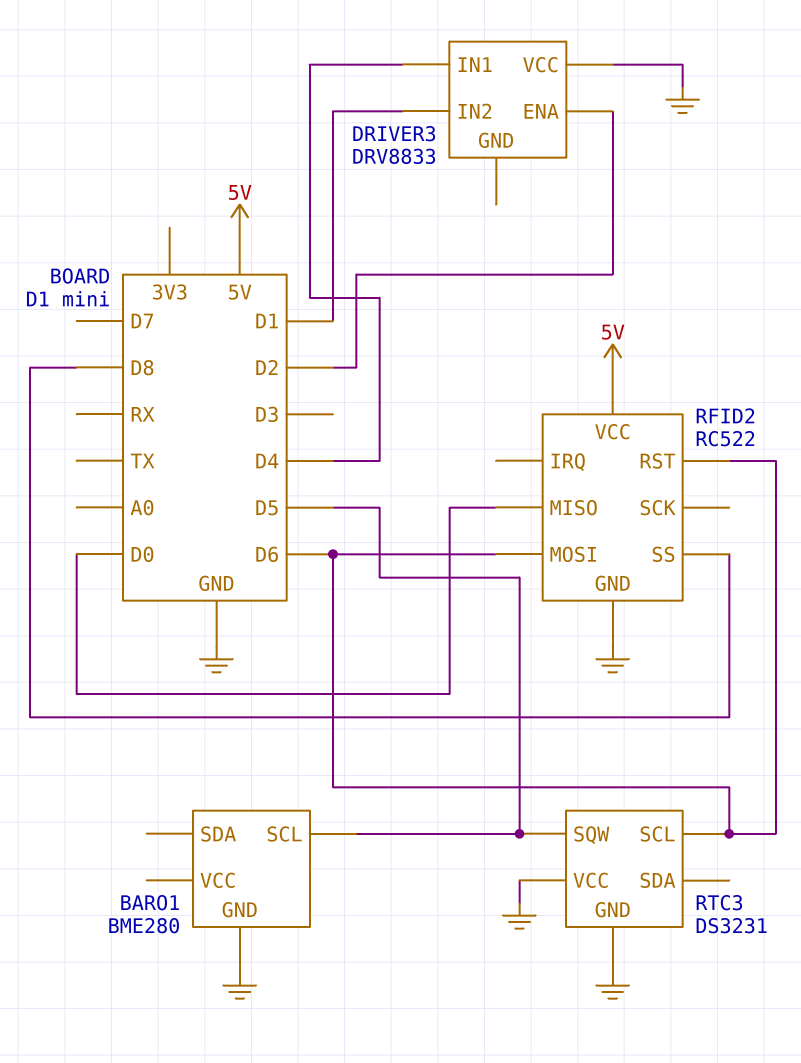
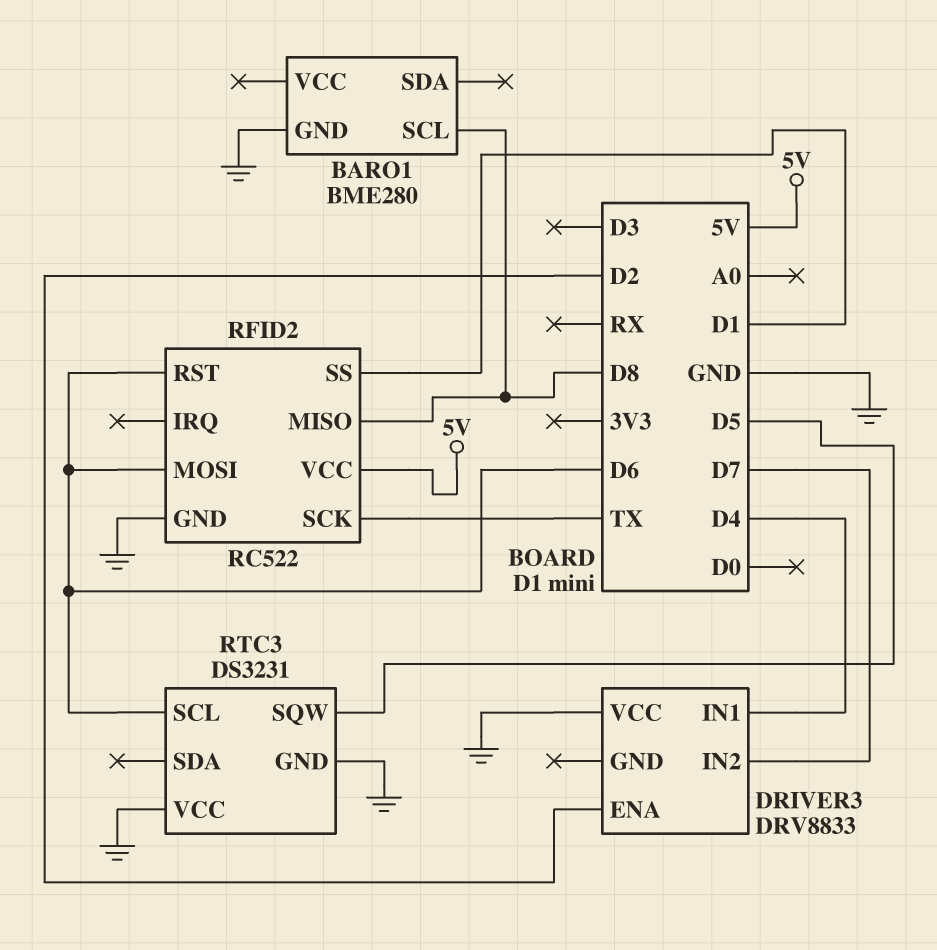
BARO1 pin SCL: D5 -> D8
DRIVER3 pin IN2: D1 -> D7
RFID2 pin MISO: D0 -> D8
RFID2 pin SCK: none -> TX
RFID2 pin SS: D8 -> D1

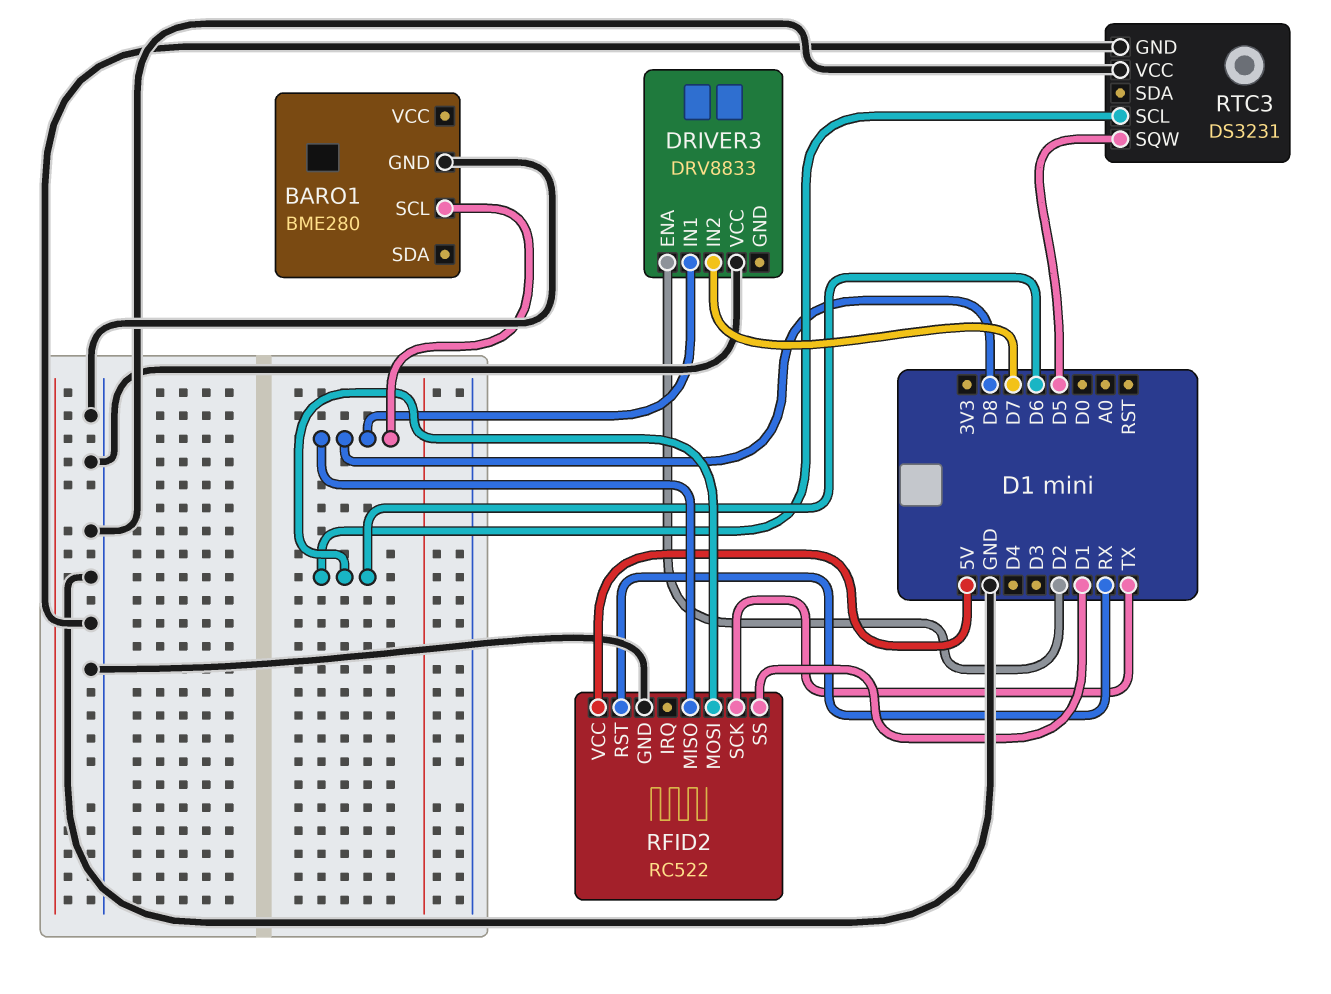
DRIVER3 pin IN1: D4 -> D8
RFID2 pin RST: D6 -> RX

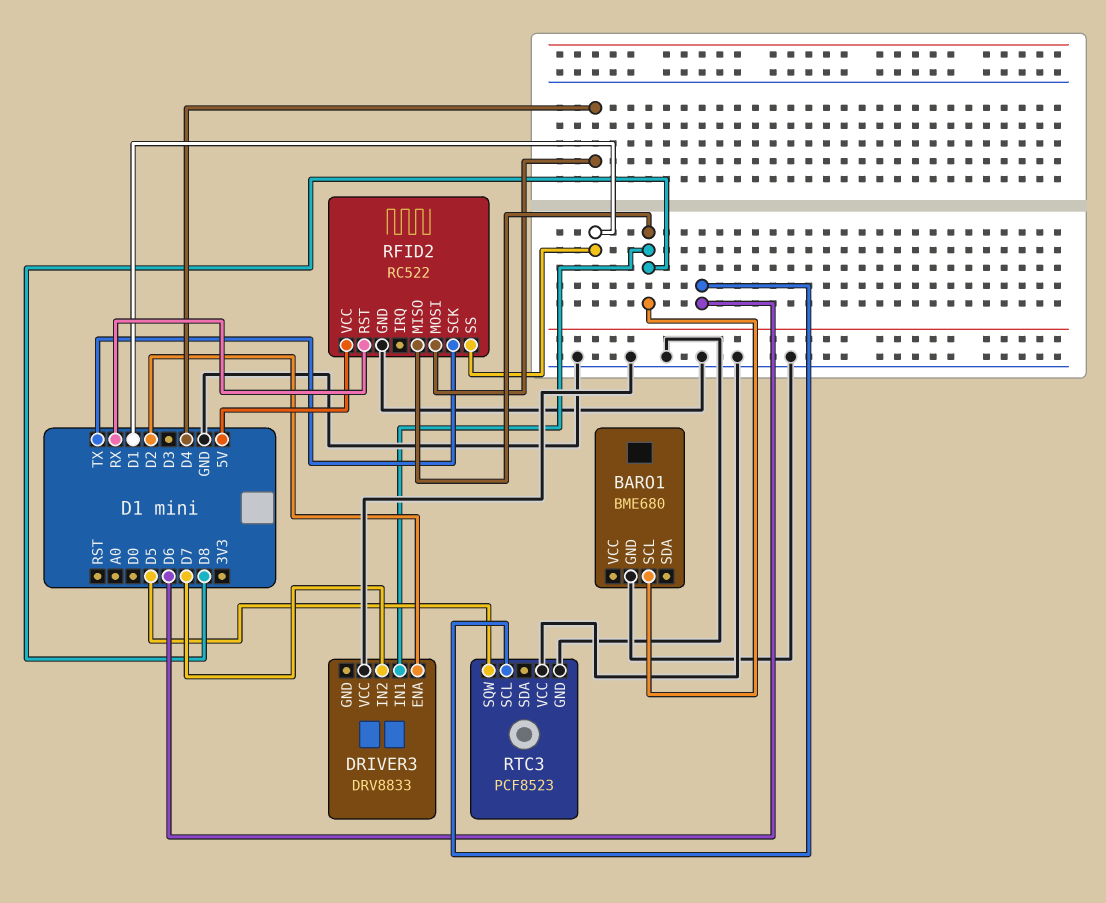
BARO1: BME280 -> BME680
RFID2 pin MOSI: D6 -> D4
RTC3: DS3231 -> PCF8523

